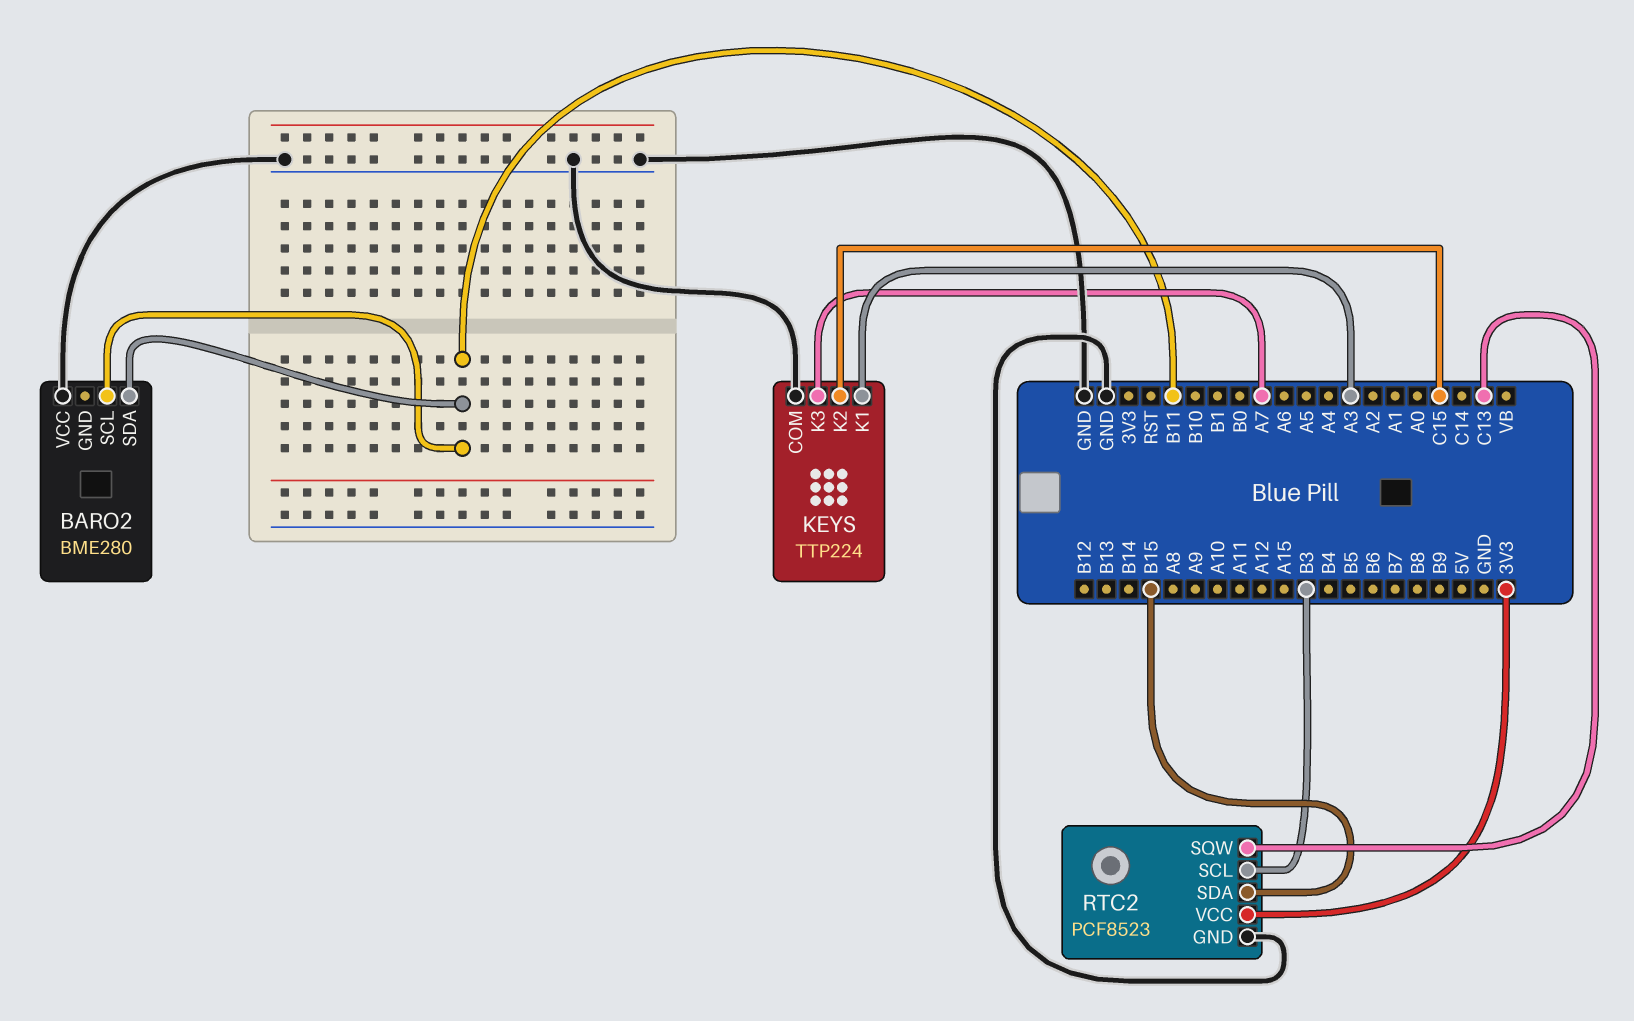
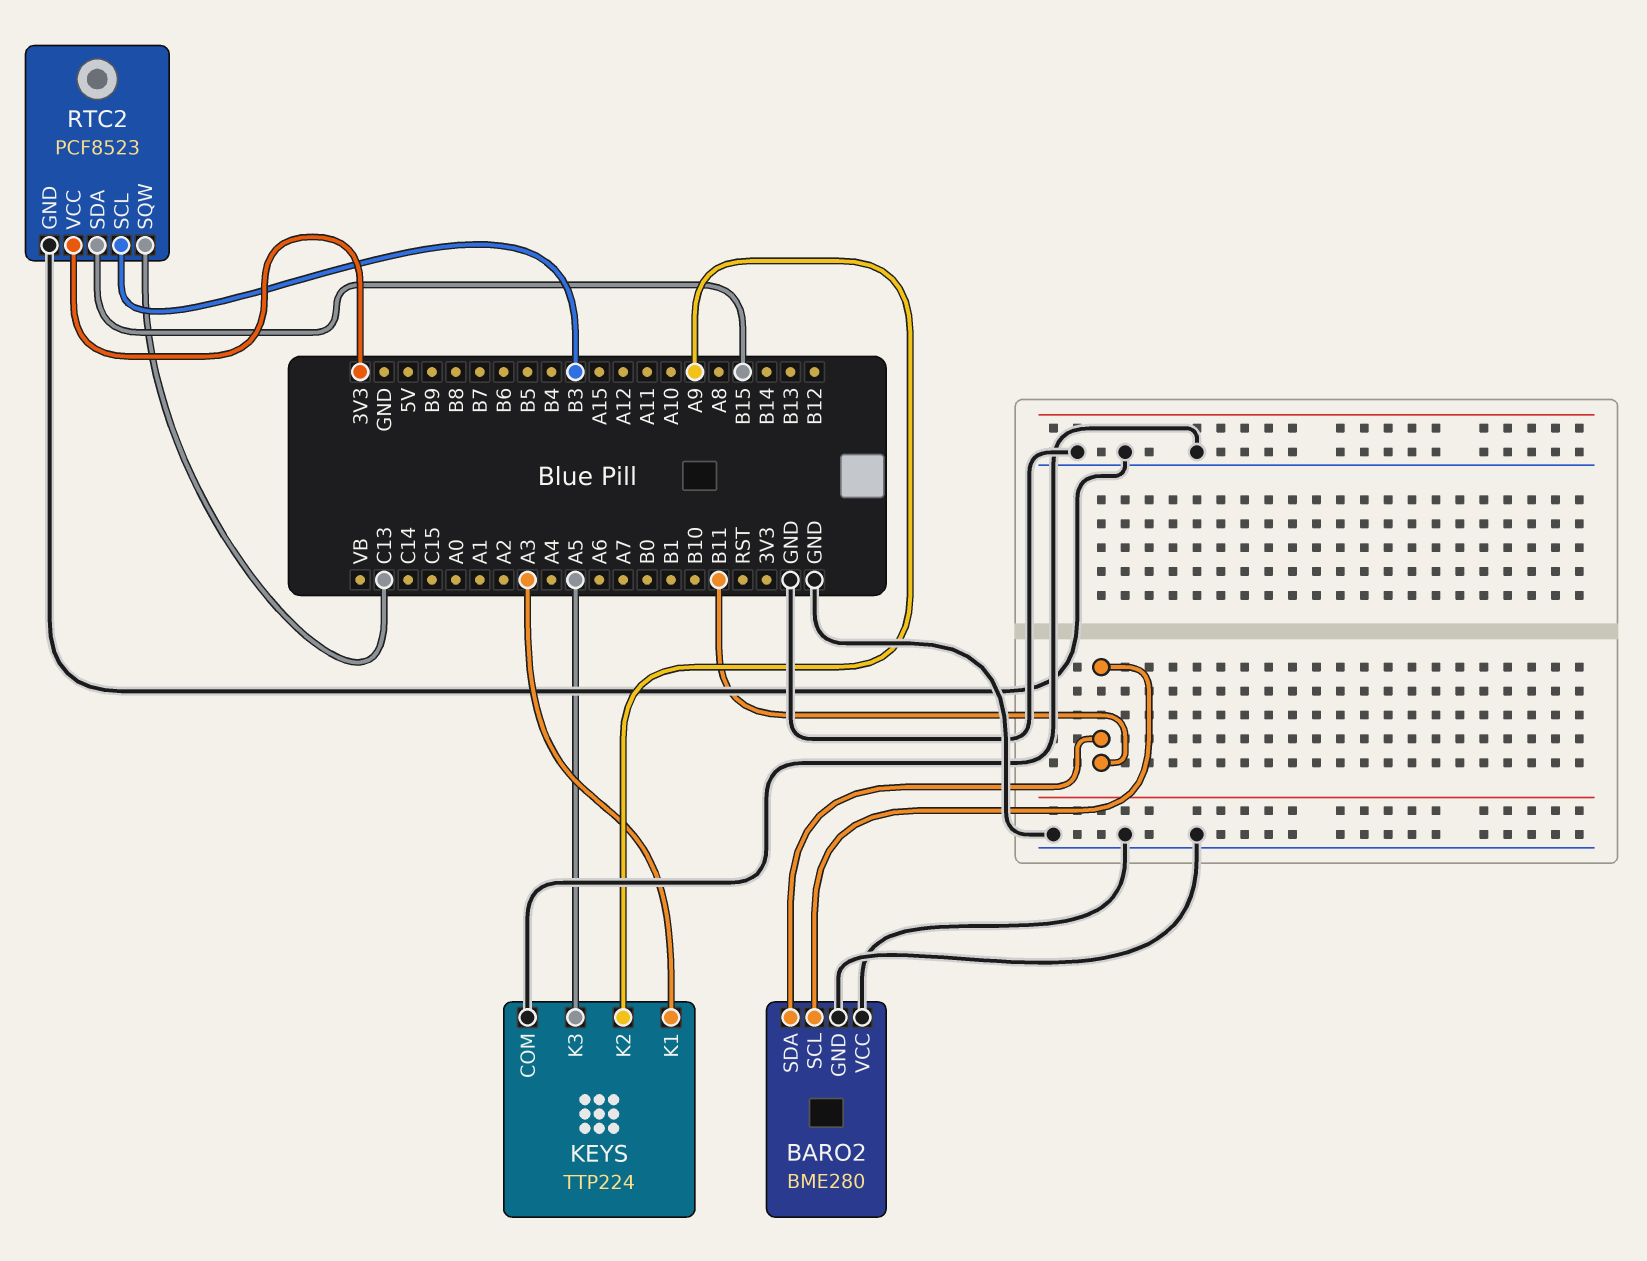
BARO2 pin GND: none -> GND
KEYS pin K2: C15 -> A9
KEYS pin K3: A7 -> A5

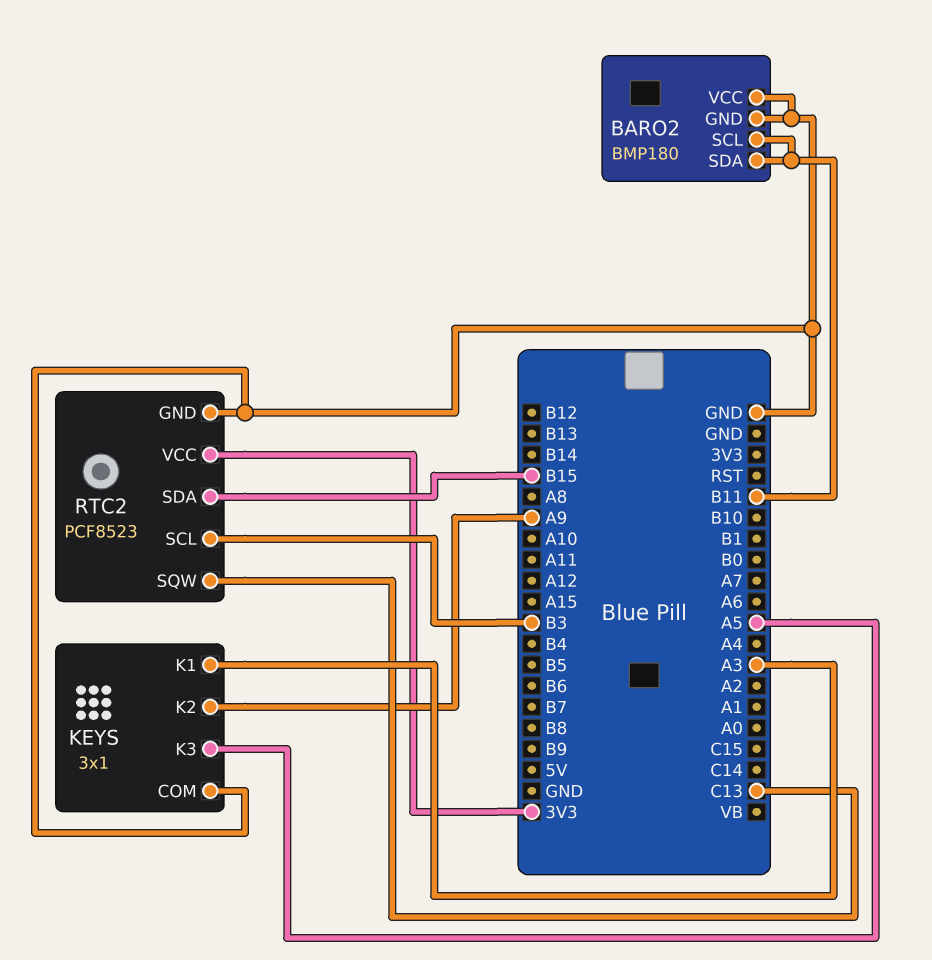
BARO2: BME280 -> BMP180
KEYS: TTP224 -> 3x1

